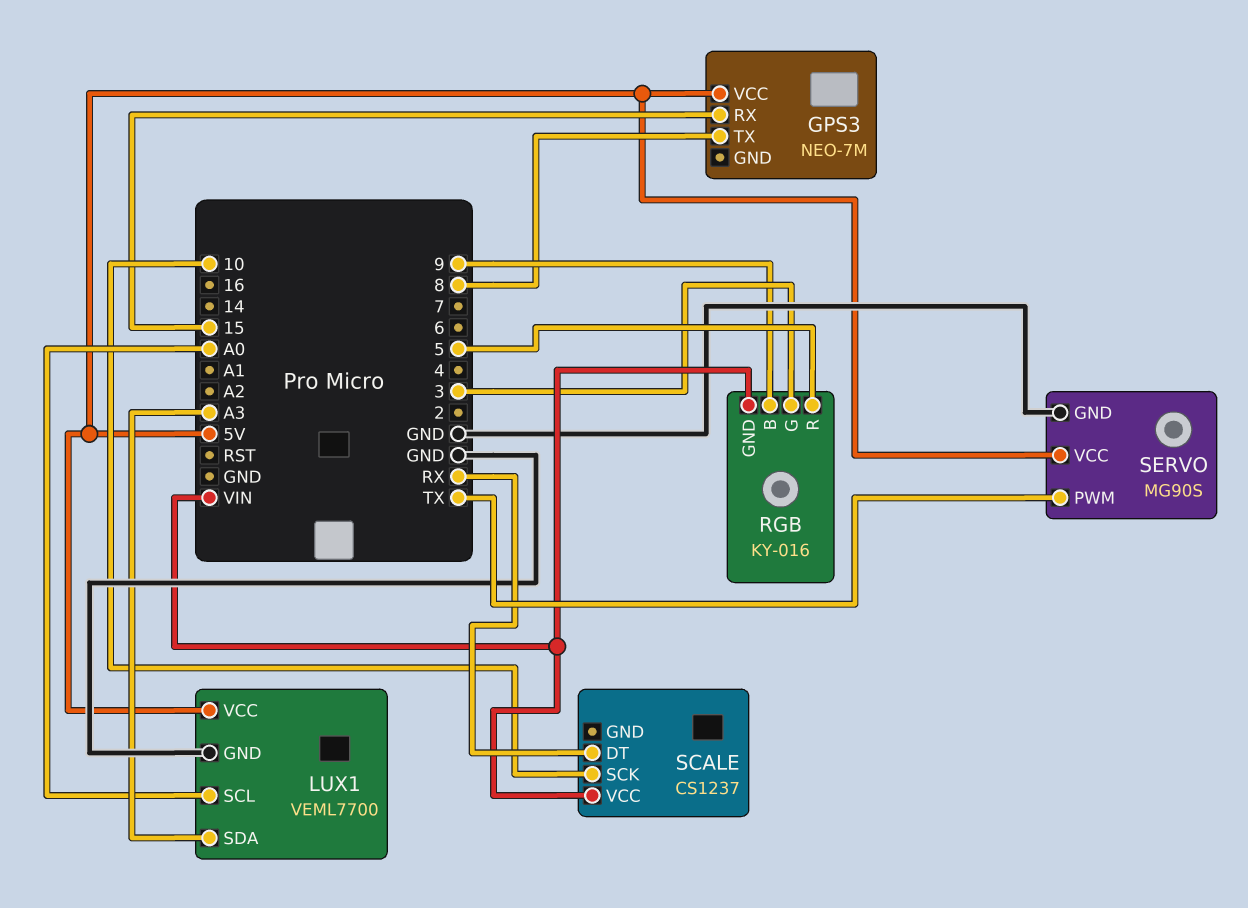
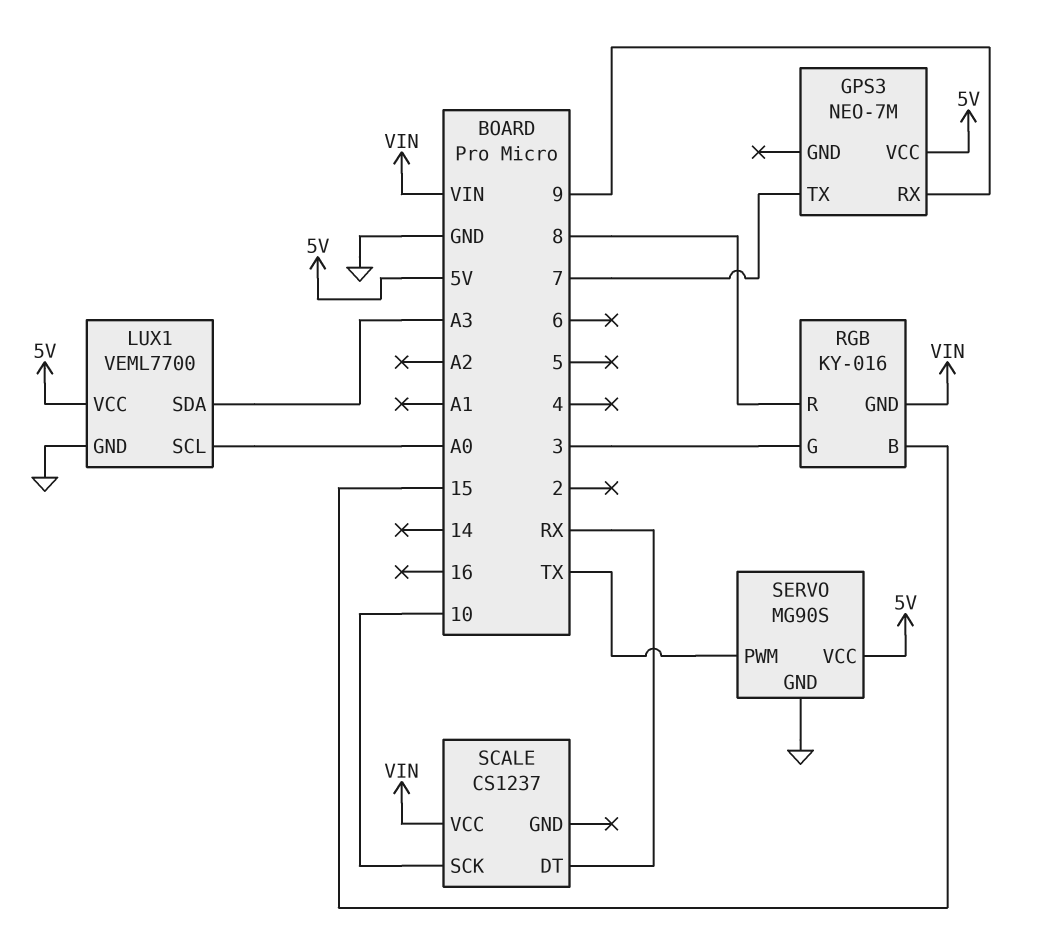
GPS3 pin RX: 15 -> 9
GPS3 pin TX: 8 -> 7
RGB pin B: 9 -> 15
RGB pin R: 5 -> 8

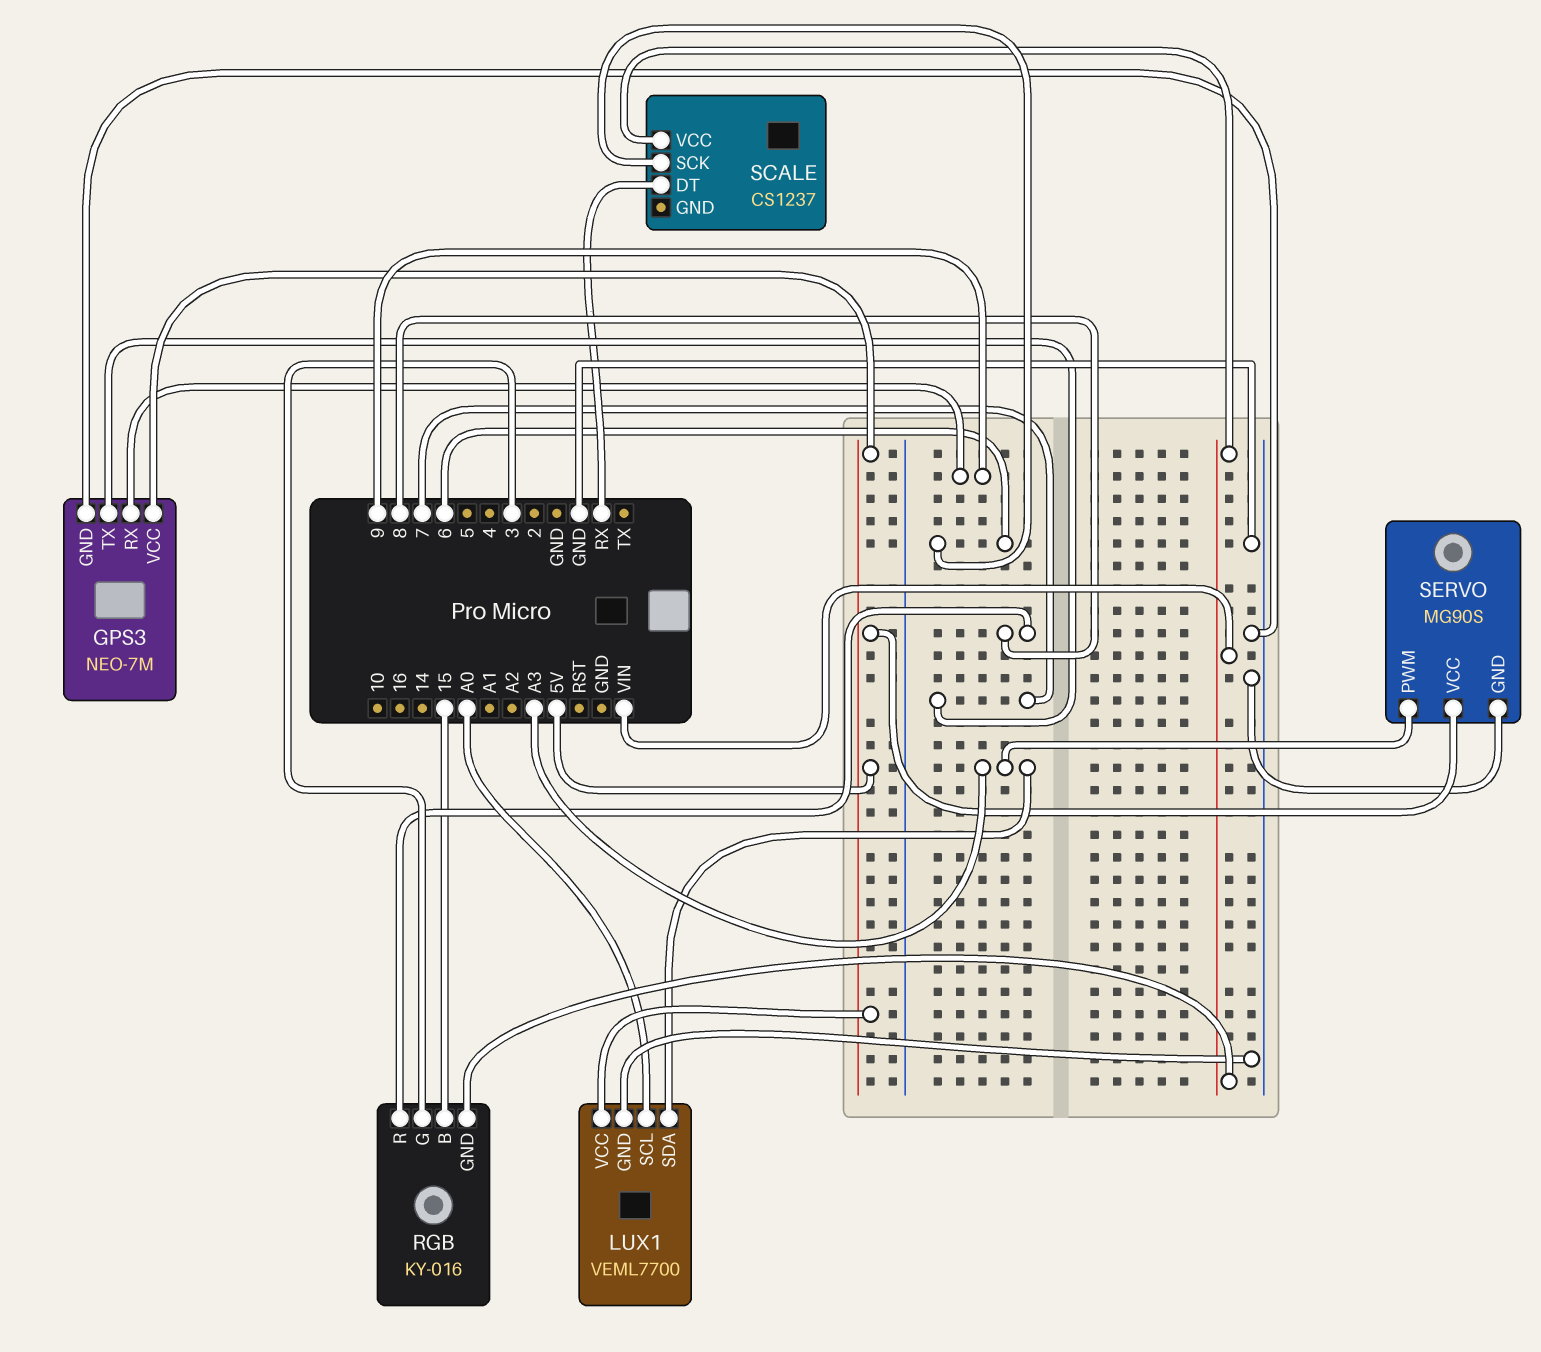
GPS3 pin GND: none -> GND
SCALE pin SCK: 10 -> 6
SERVO pin PWM: TX -> A3

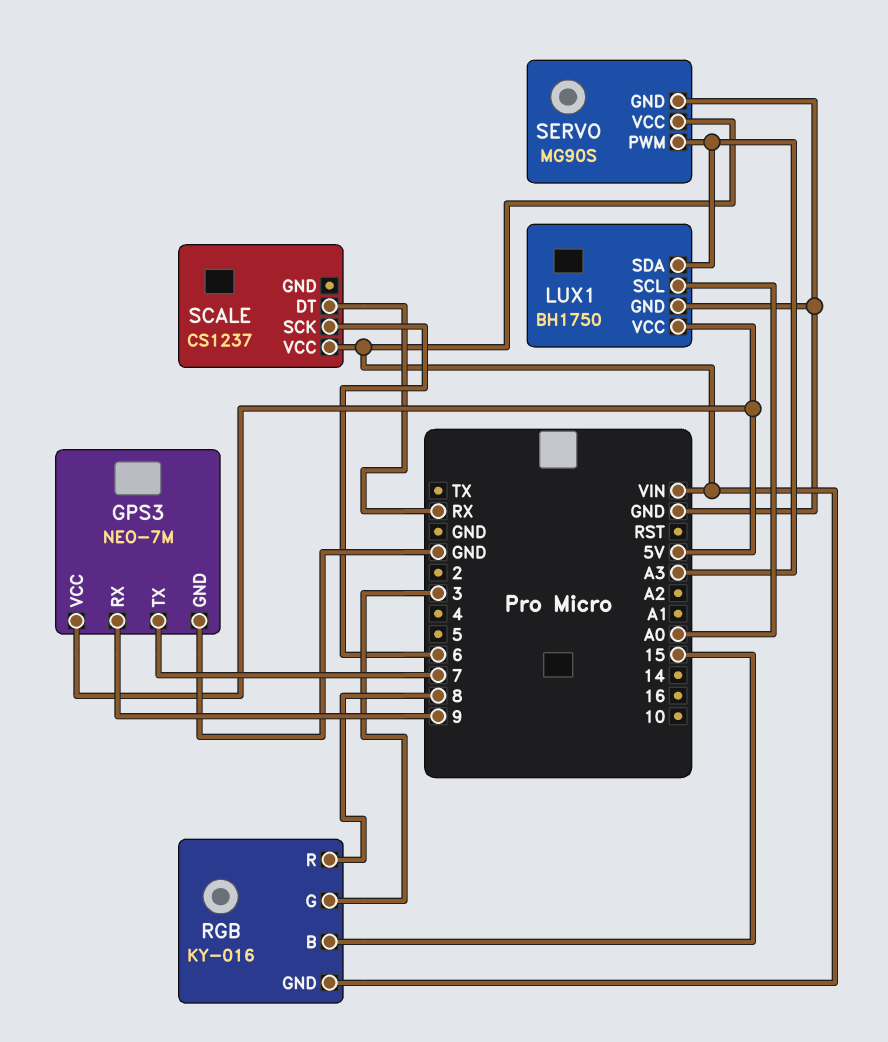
LUX1: VEML7700 -> BH1750
SERVO pin VCC: 5V -> VIN

